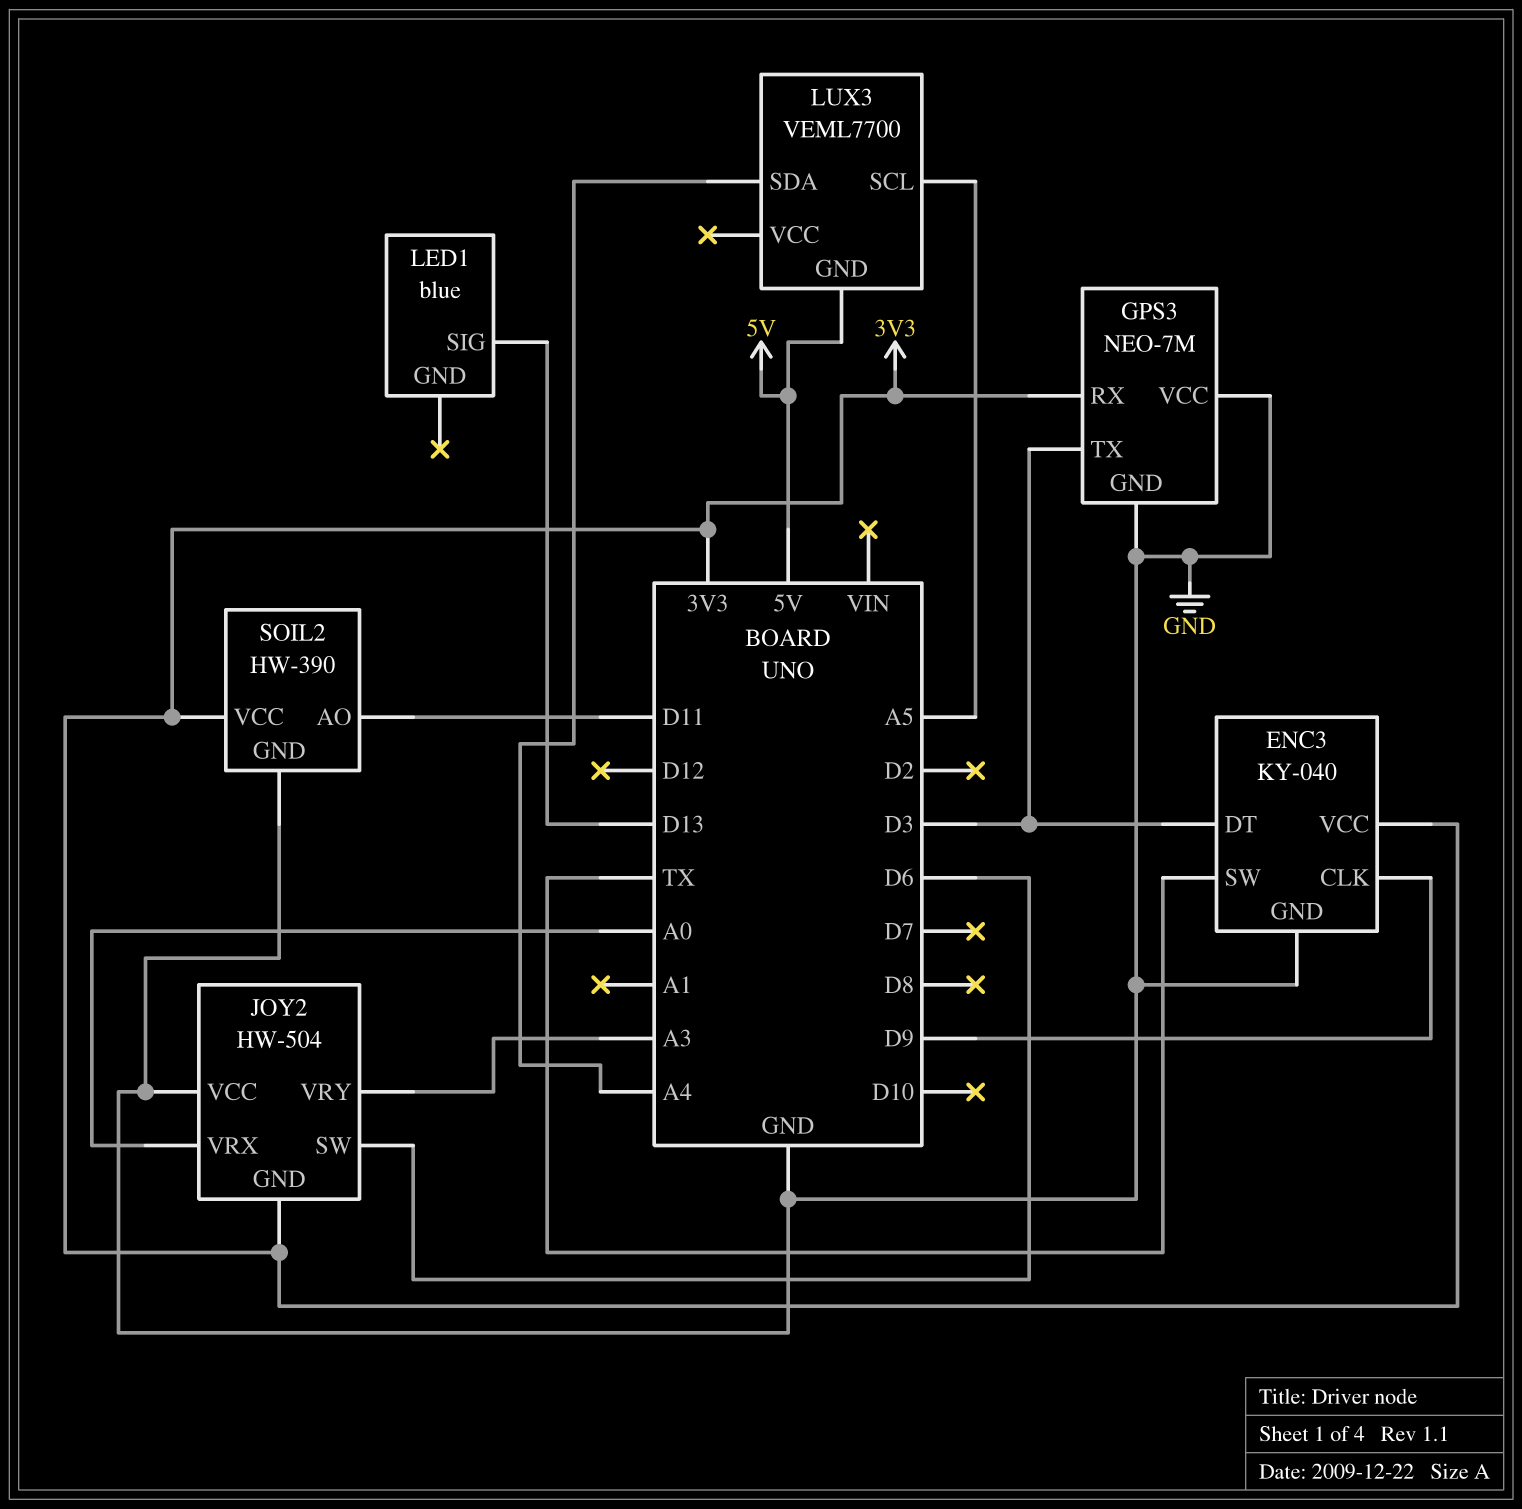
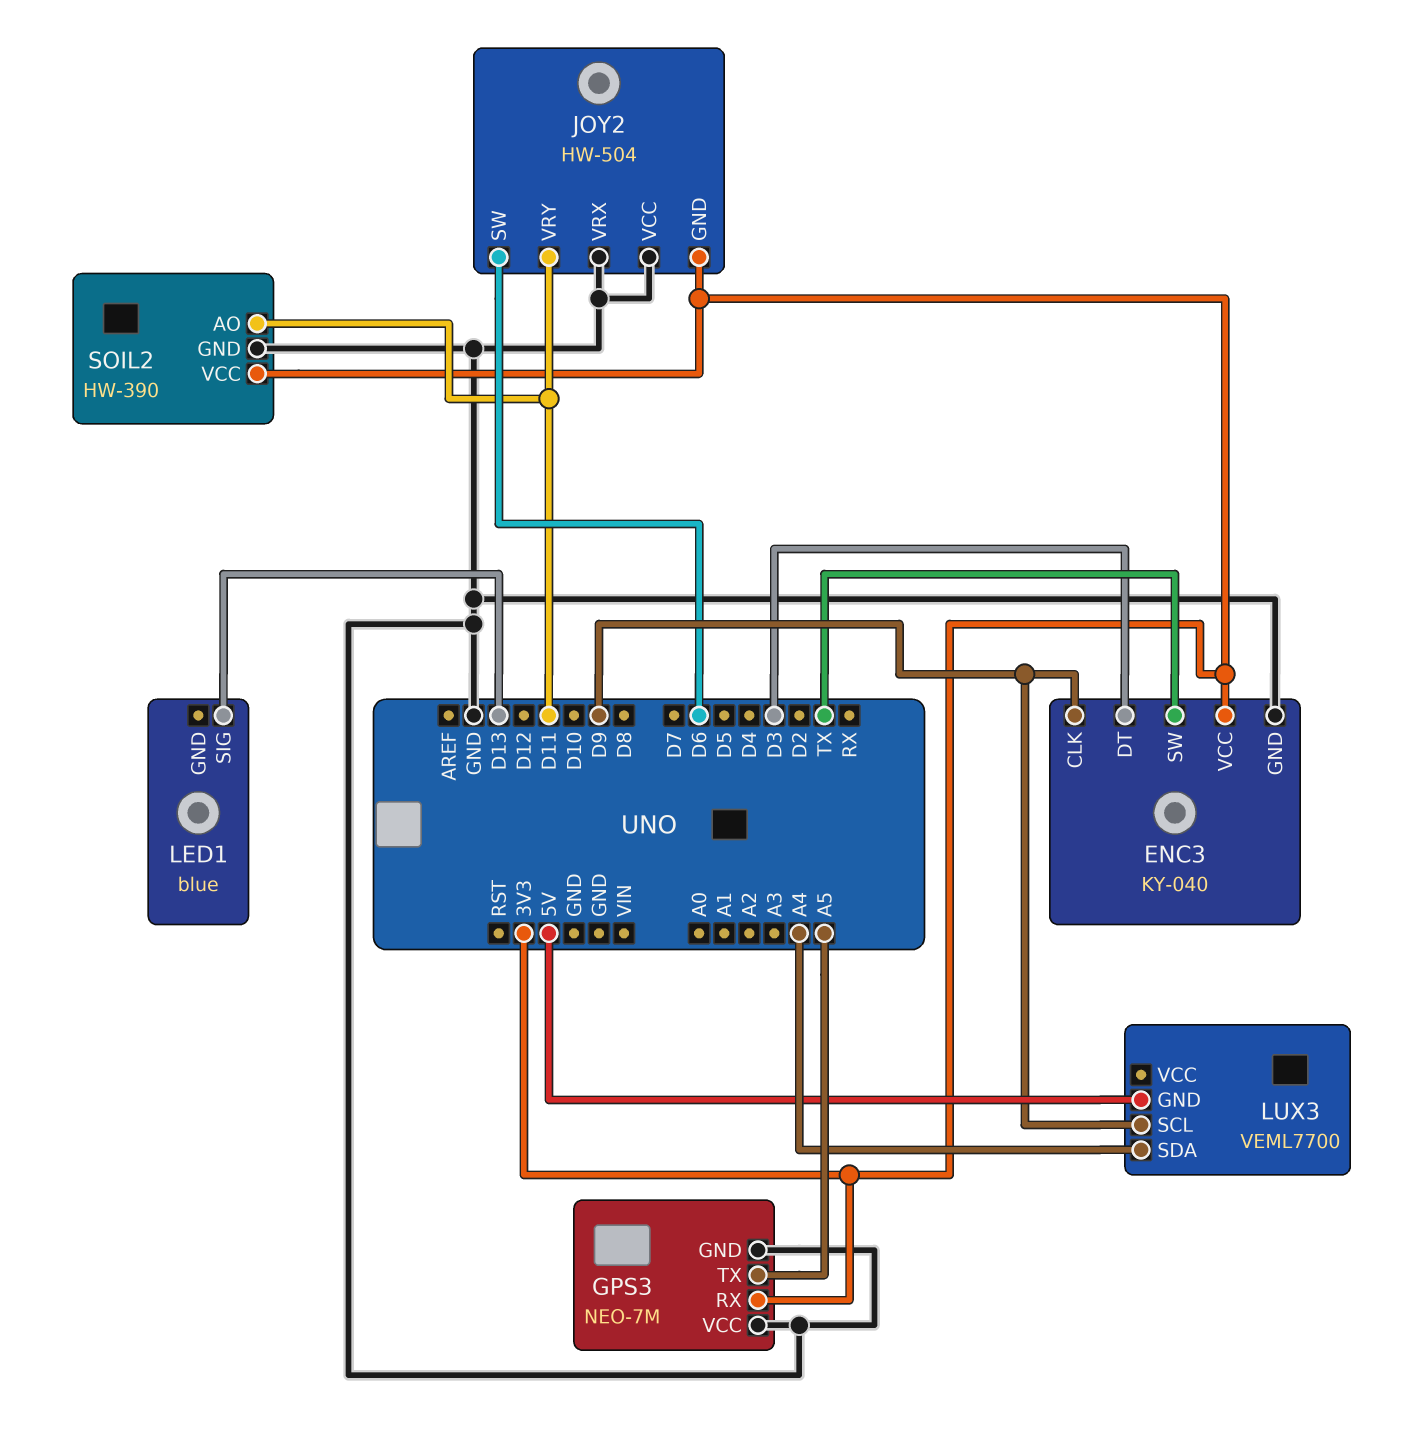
GPS3 pin TX: D3 -> A5
JOY2 pin VRX: A0 -> GND
JOY2 pin VRY: A3 -> D11
LUX3 pin SCL: A5 -> D9

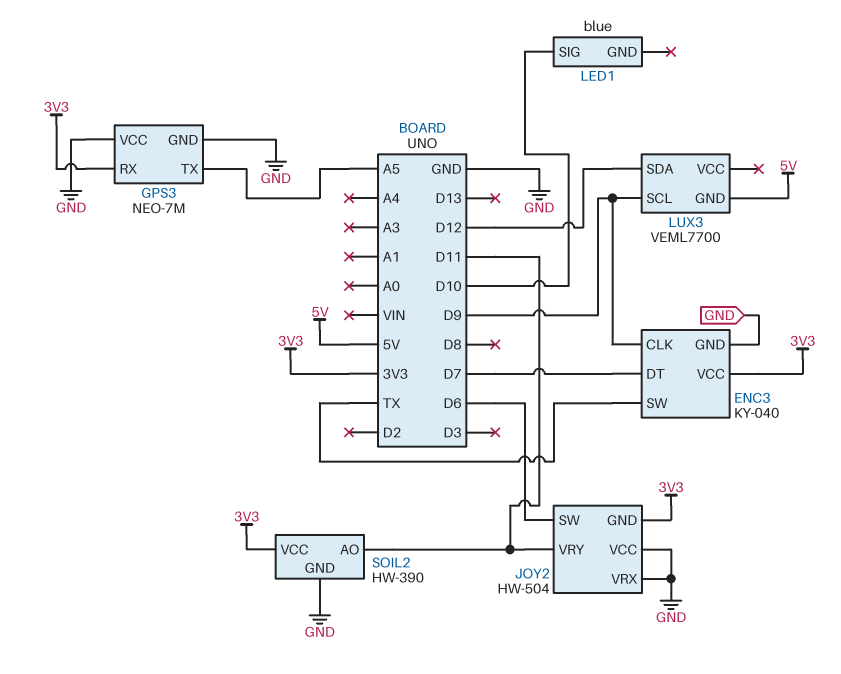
ENC3 pin DT: D3 -> D7
LED1 pin SIG: D13 -> D10
LUX3 pin SDA: A4 -> D12

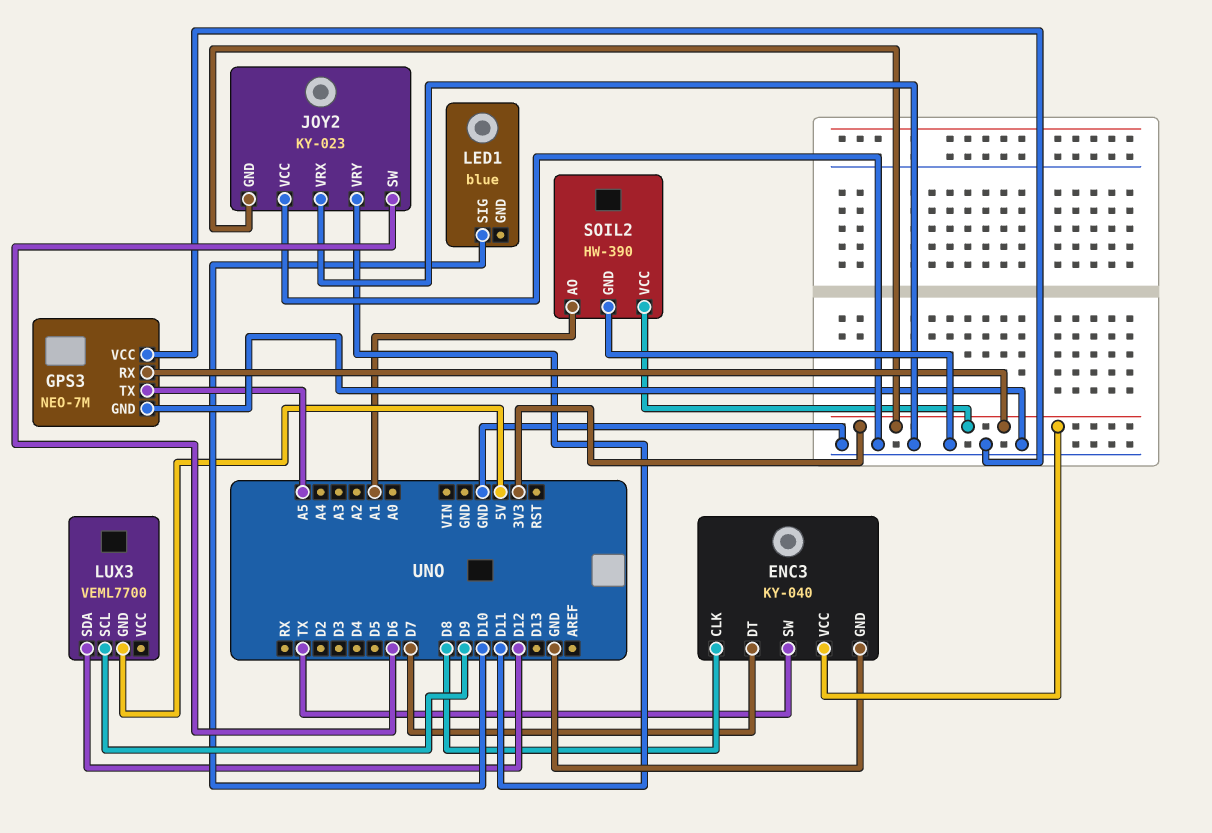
ENC3 pin CLK: D9 -> D8
JOY2: HW-504 -> KY-023
SOIL2 pin AO: D11 -> A1

